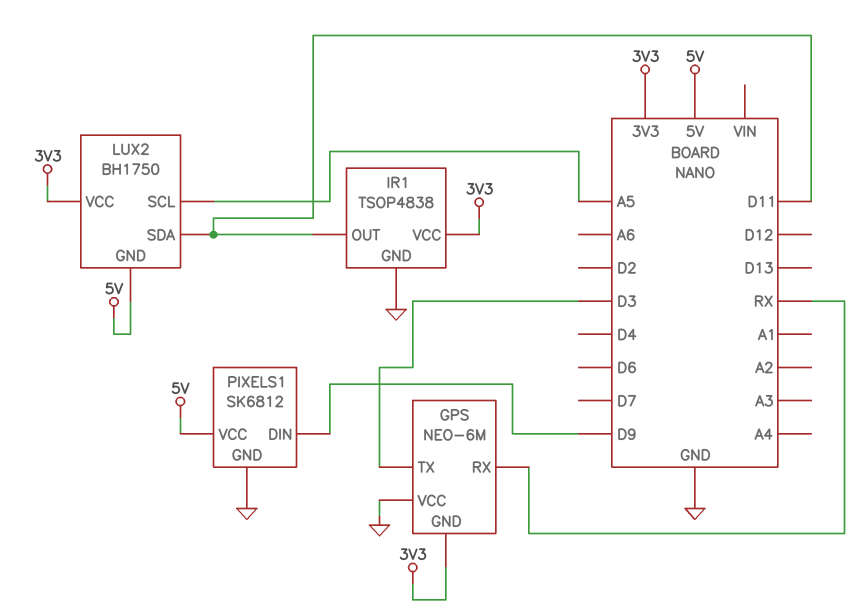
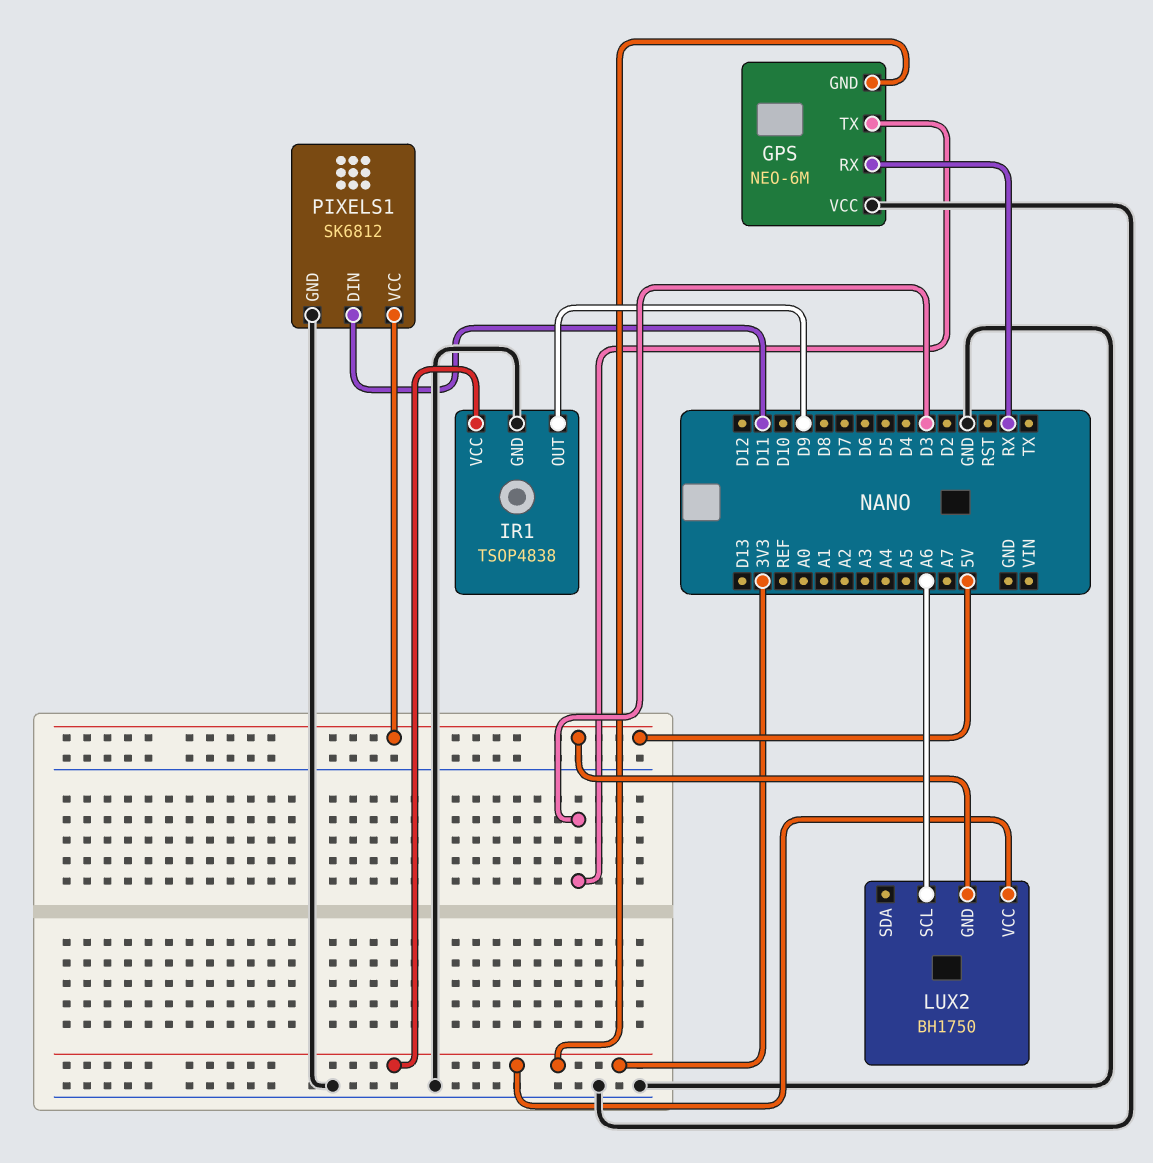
IR1 pin OUT: D11 -> D9
LUX2 pin SCL: A5 -> A6
LUX2 pin SDA: D11 -> none
PIXELS1 pin DIN: D9 -> D11

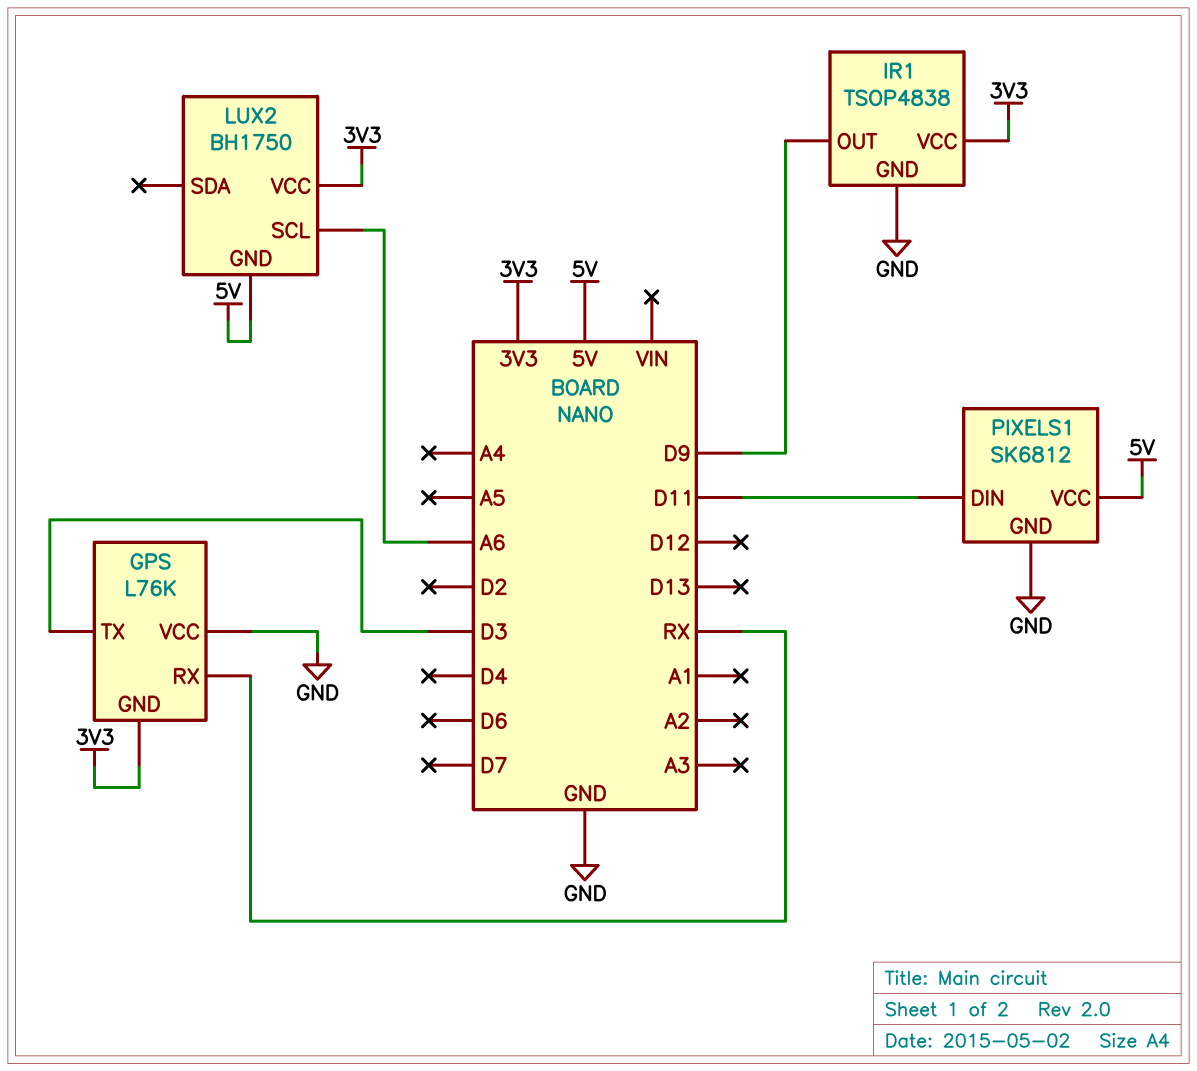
GPS: NEO-6M -> L76K

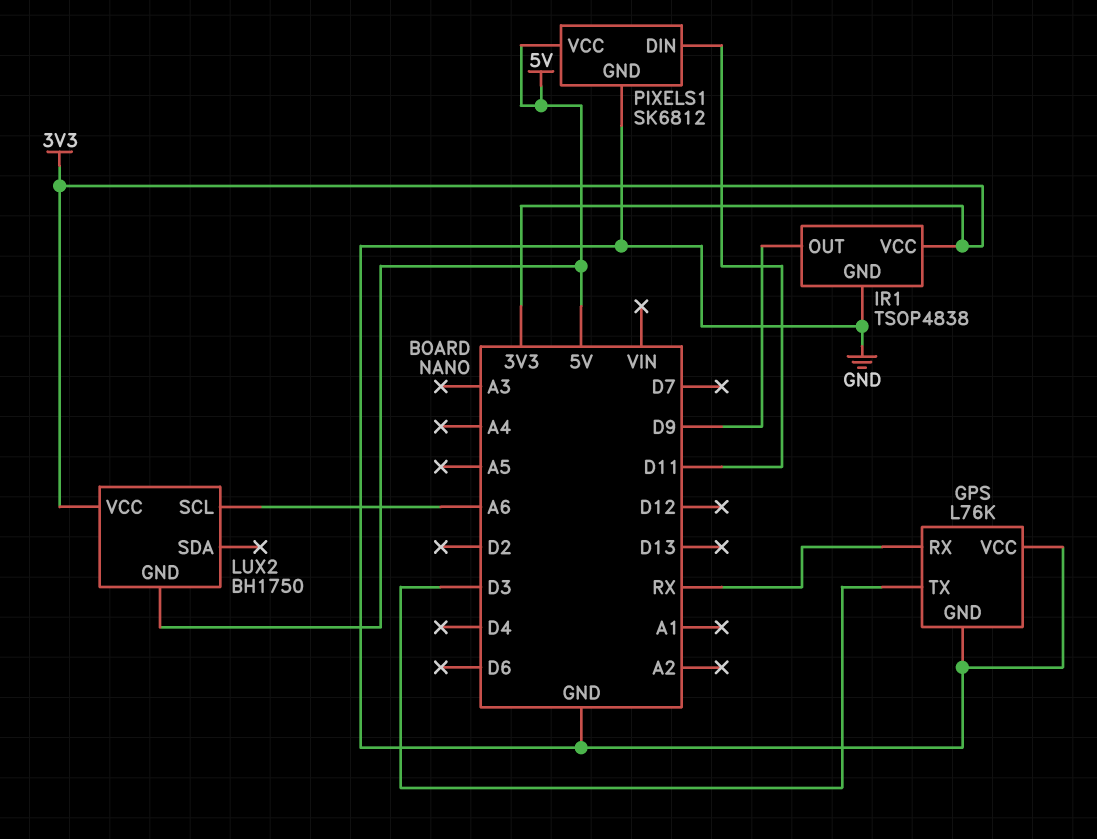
GPS pin GND: 3V3 -> GND

